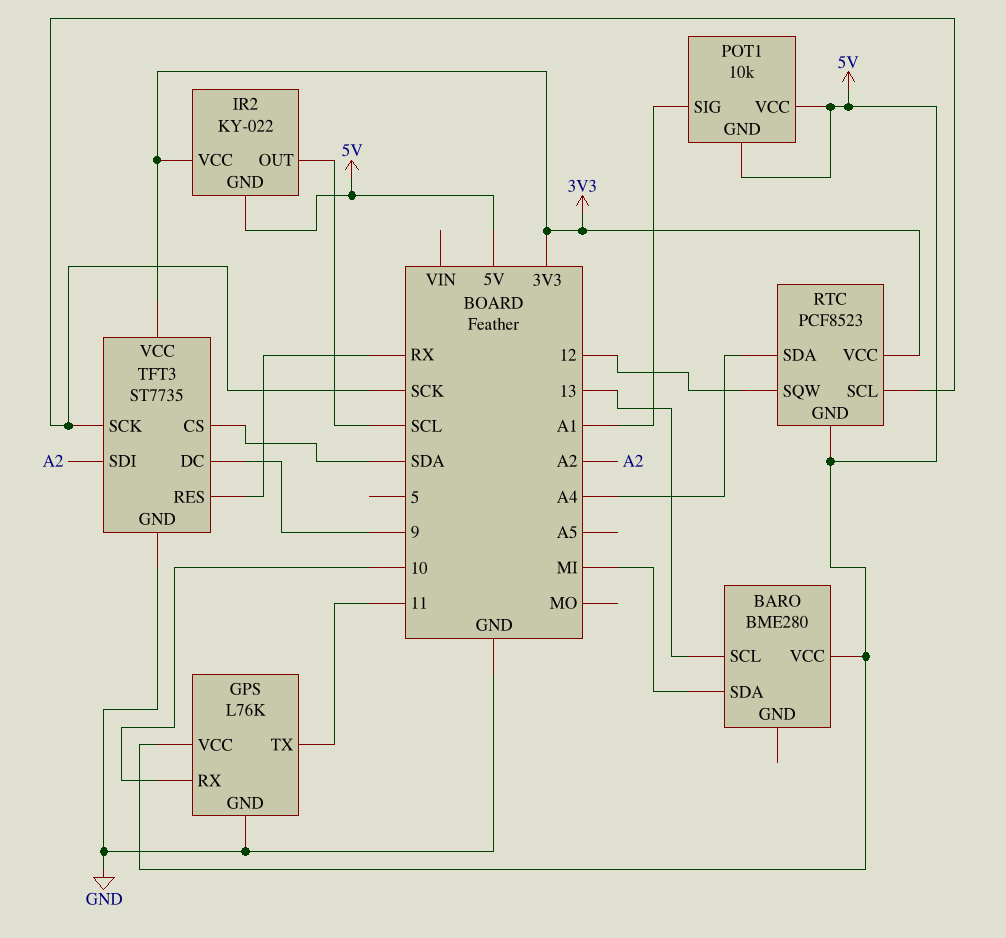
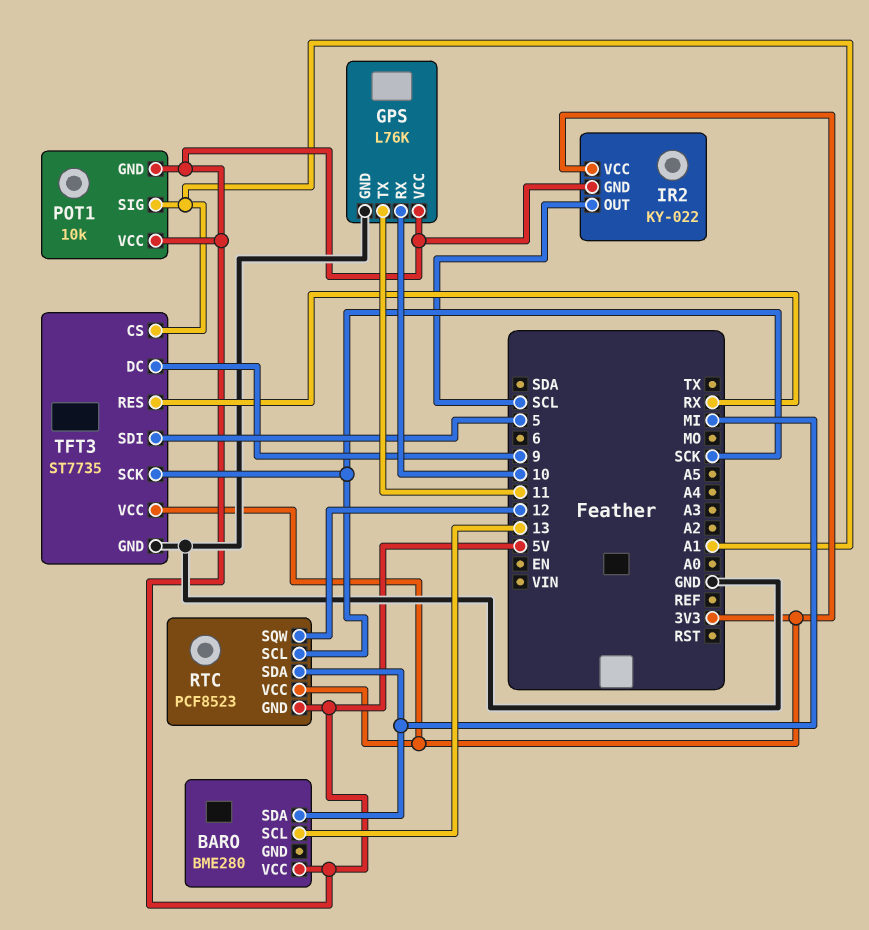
RTC pin SDA: A4 -> MI
TFT3 pin CS: SDA -> A1
TFT3 pin SDI: A2 -> 5

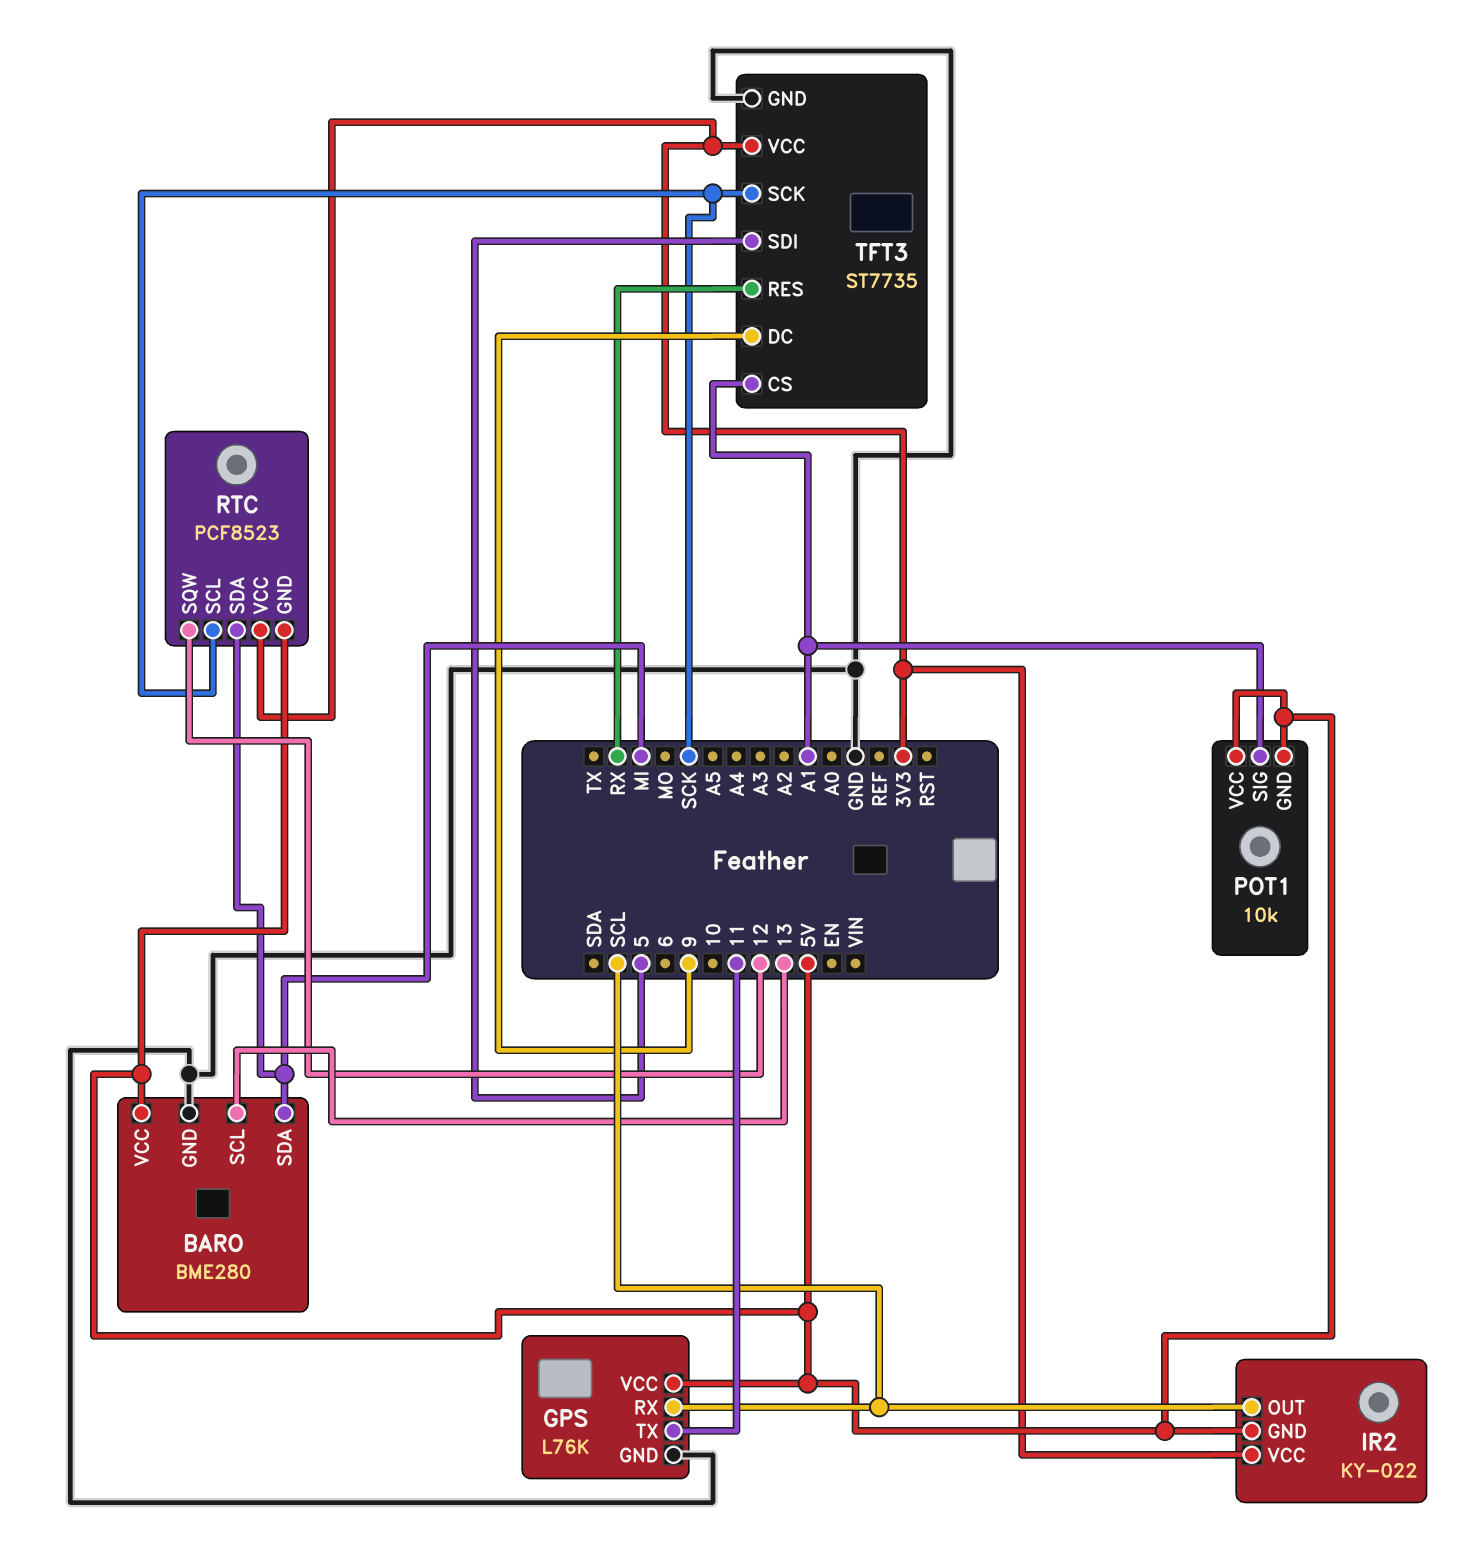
BARO pin GND: none -> GND
GPS pin RX: 10 -> SCL

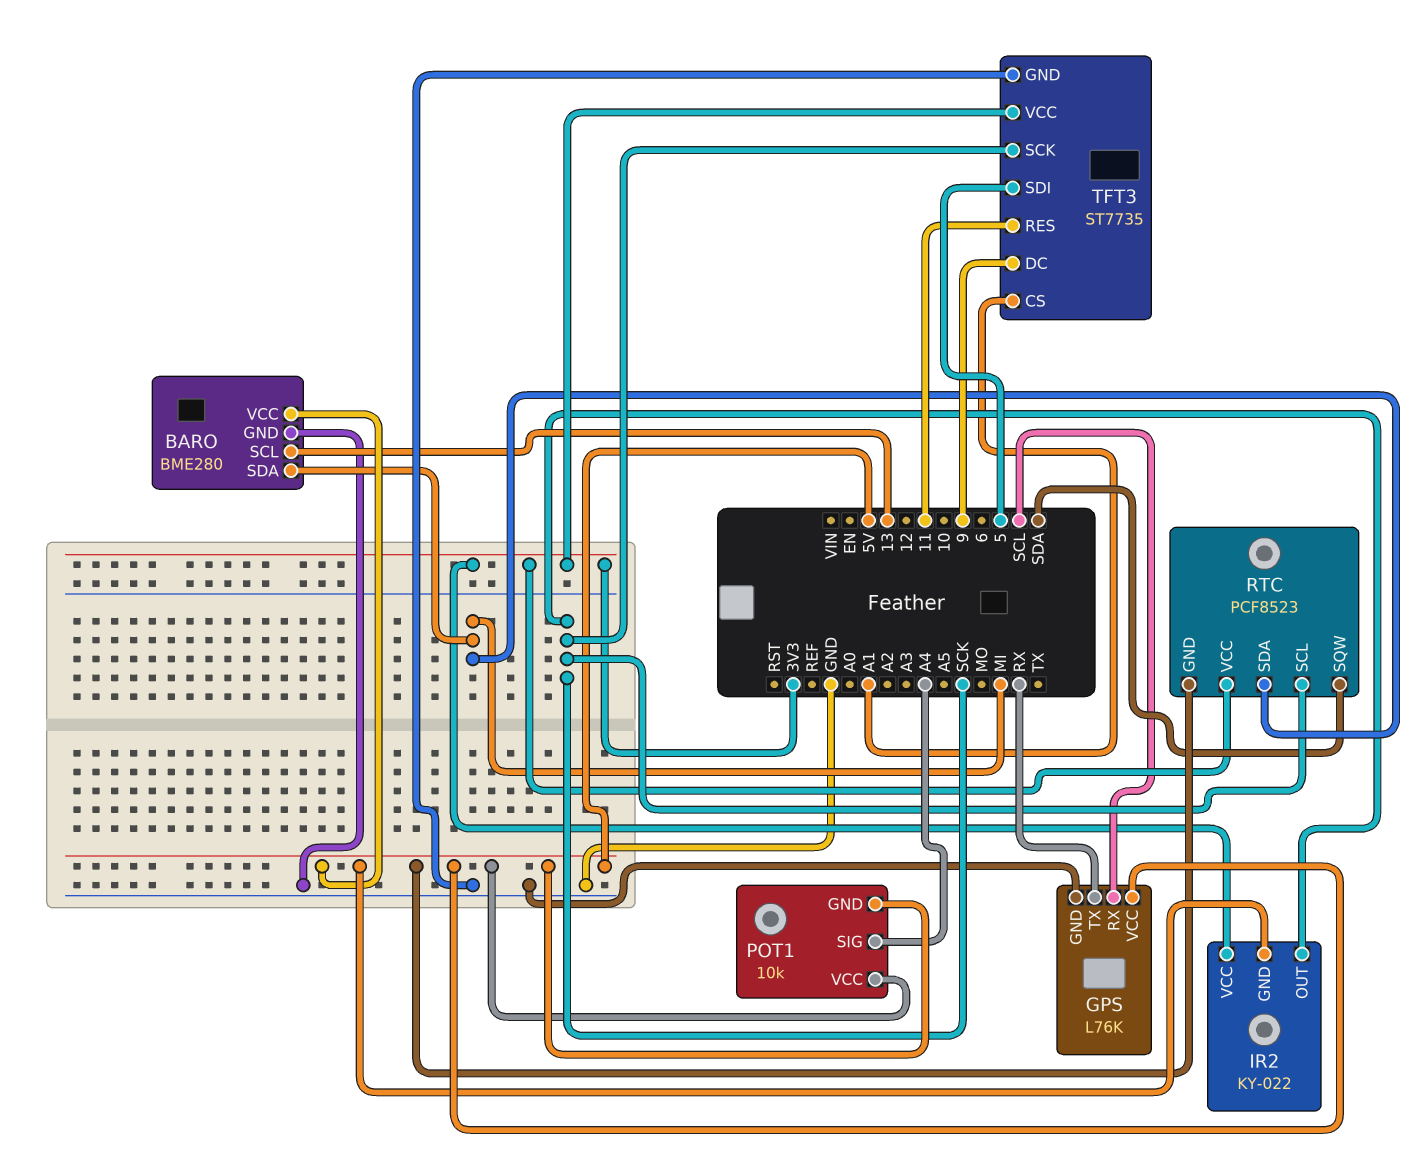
GPS pin TX: 11 -> RX
IR2 pin OUT: SCL -> SCK
POT1 pin SIG: A1 -> A4
RTC pin SQW: 12 -> SDA
TFT3 pin RES: RX -> 11

